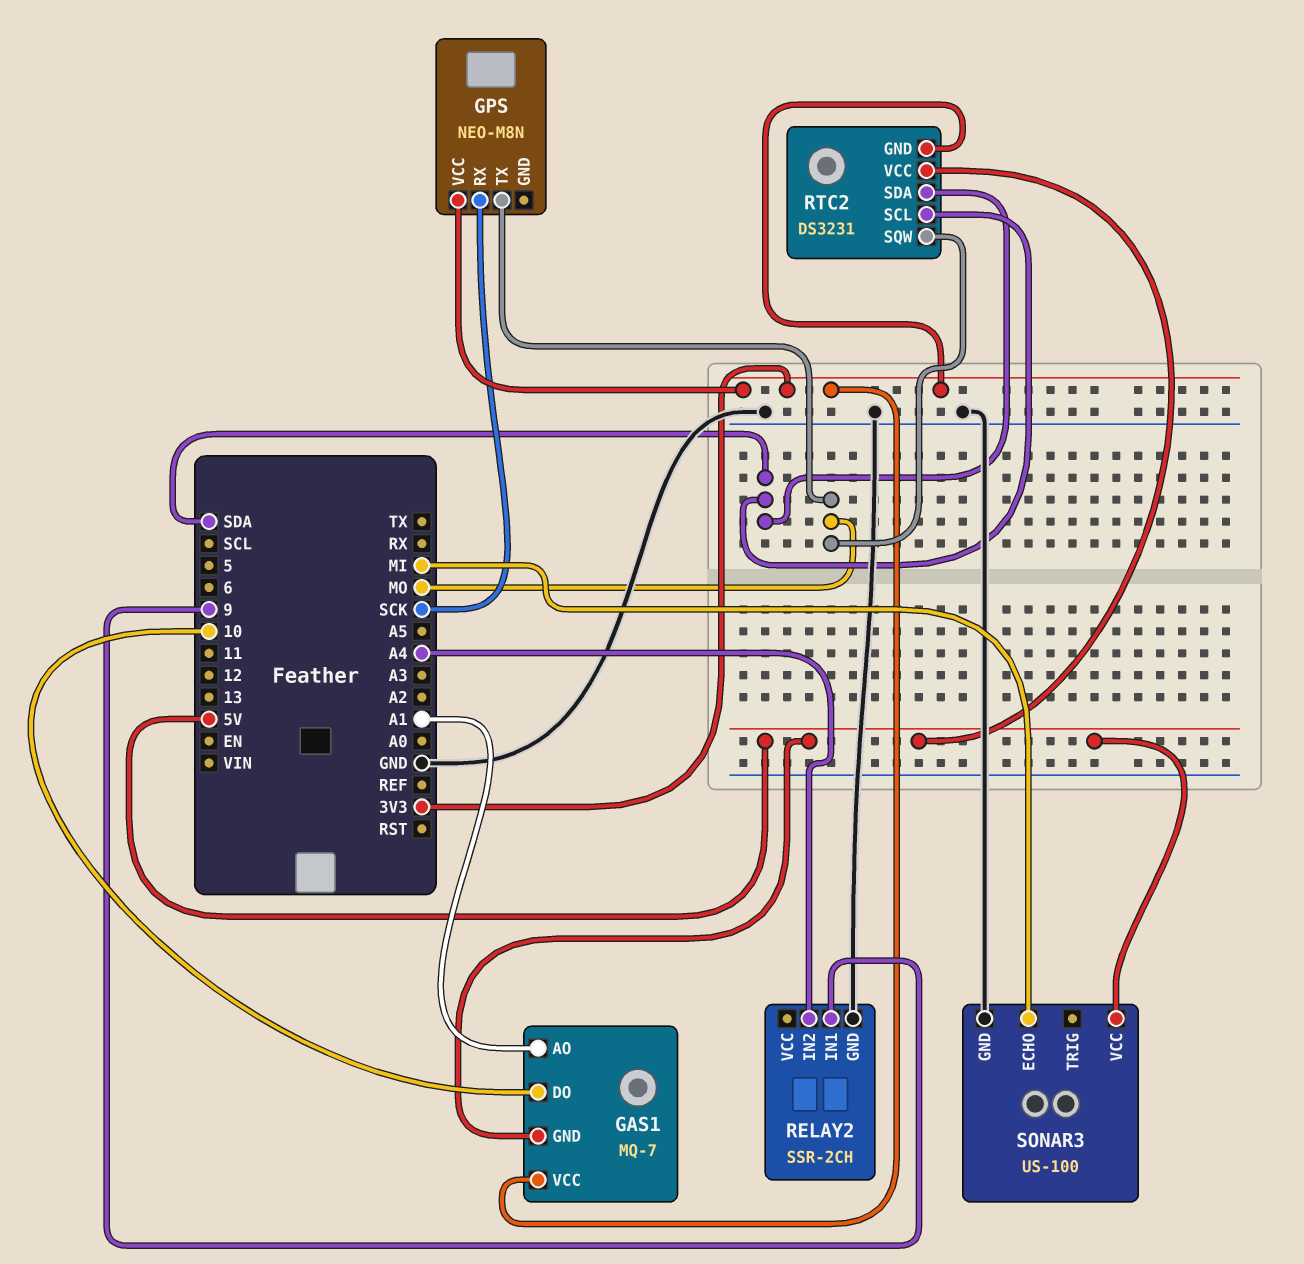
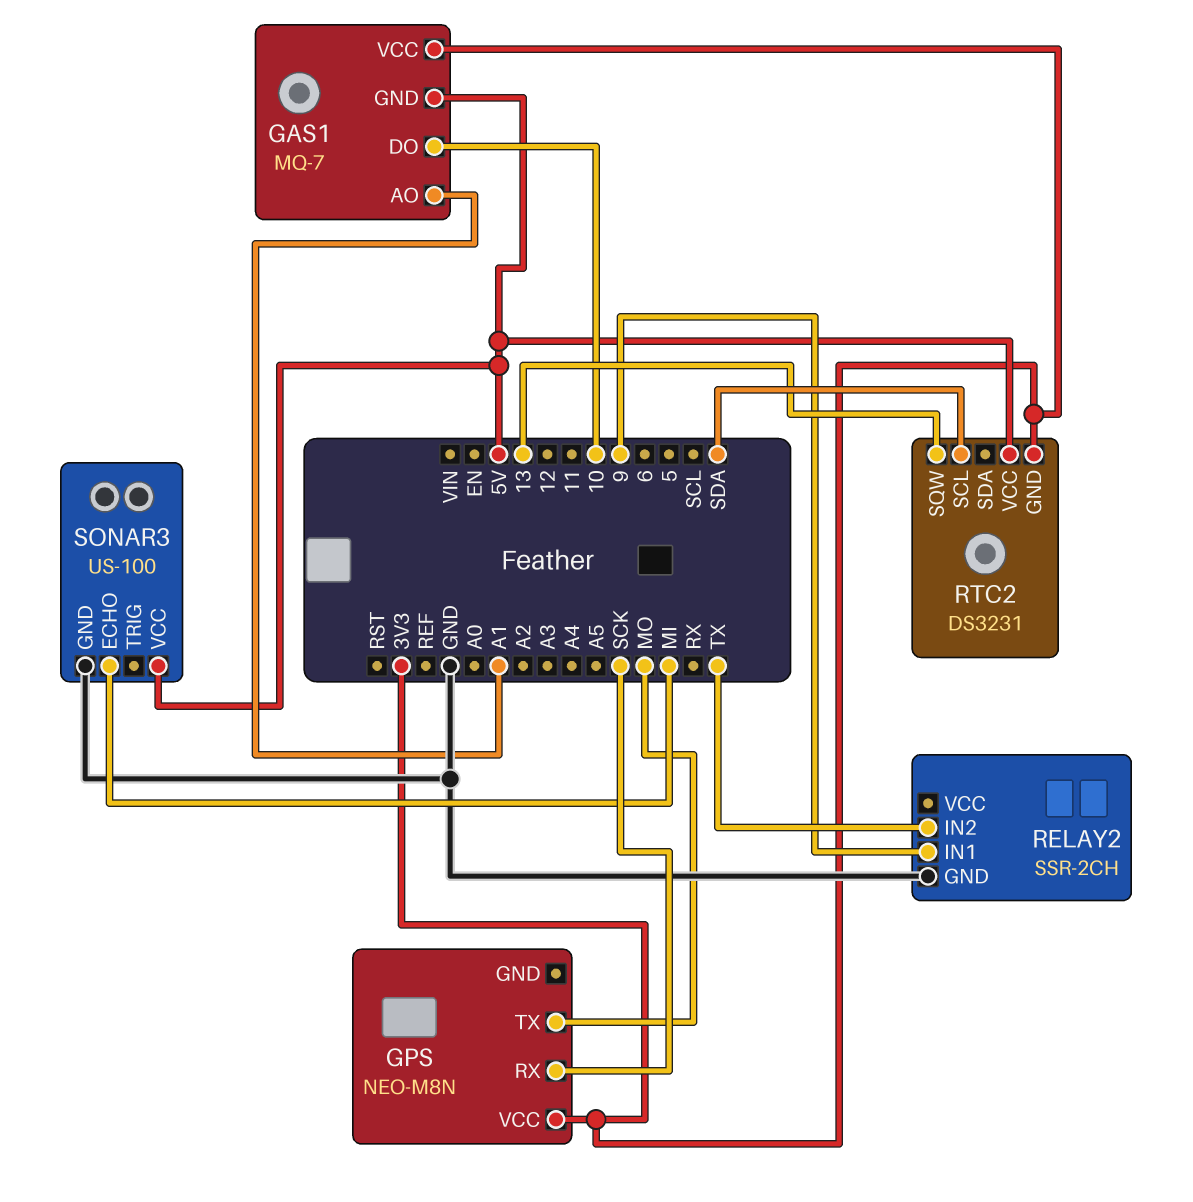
RELAY2 pin IN2: A4 -> TX
RTC2 pin SDA: SDA -> none
RTC2 pin SQW: MO -> 13

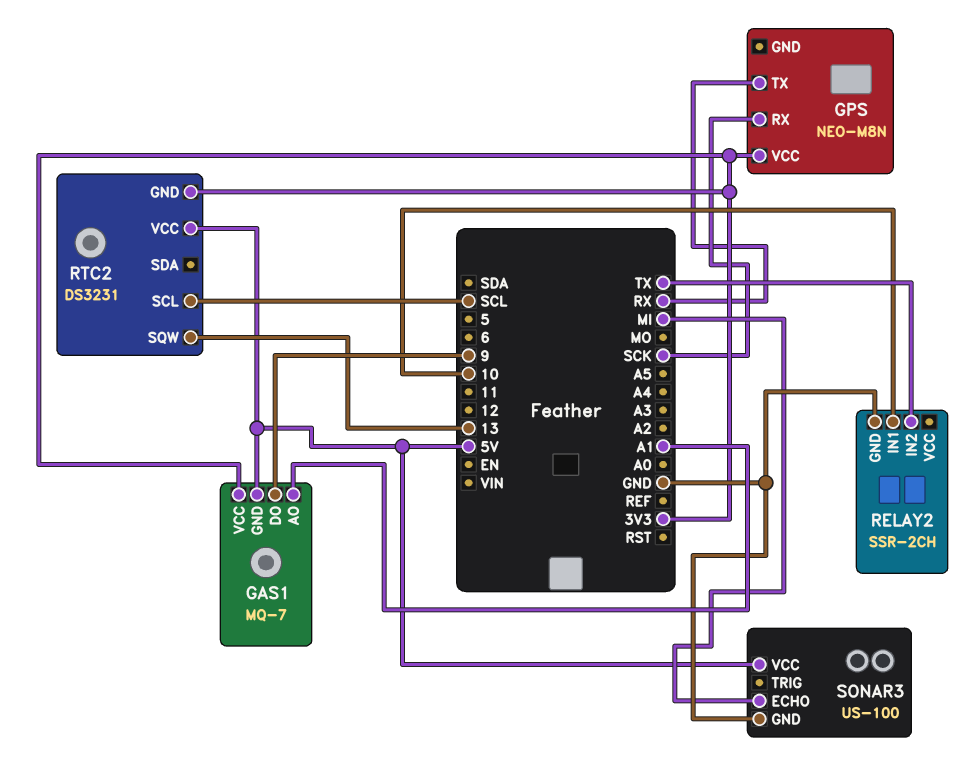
GAS1 pin DO: 10 -> 9
GPS pin TX: MO -> RX
RELAY2 pin IN1: 9 -> 10
RTC2 pin SCL: SDA -> SCL

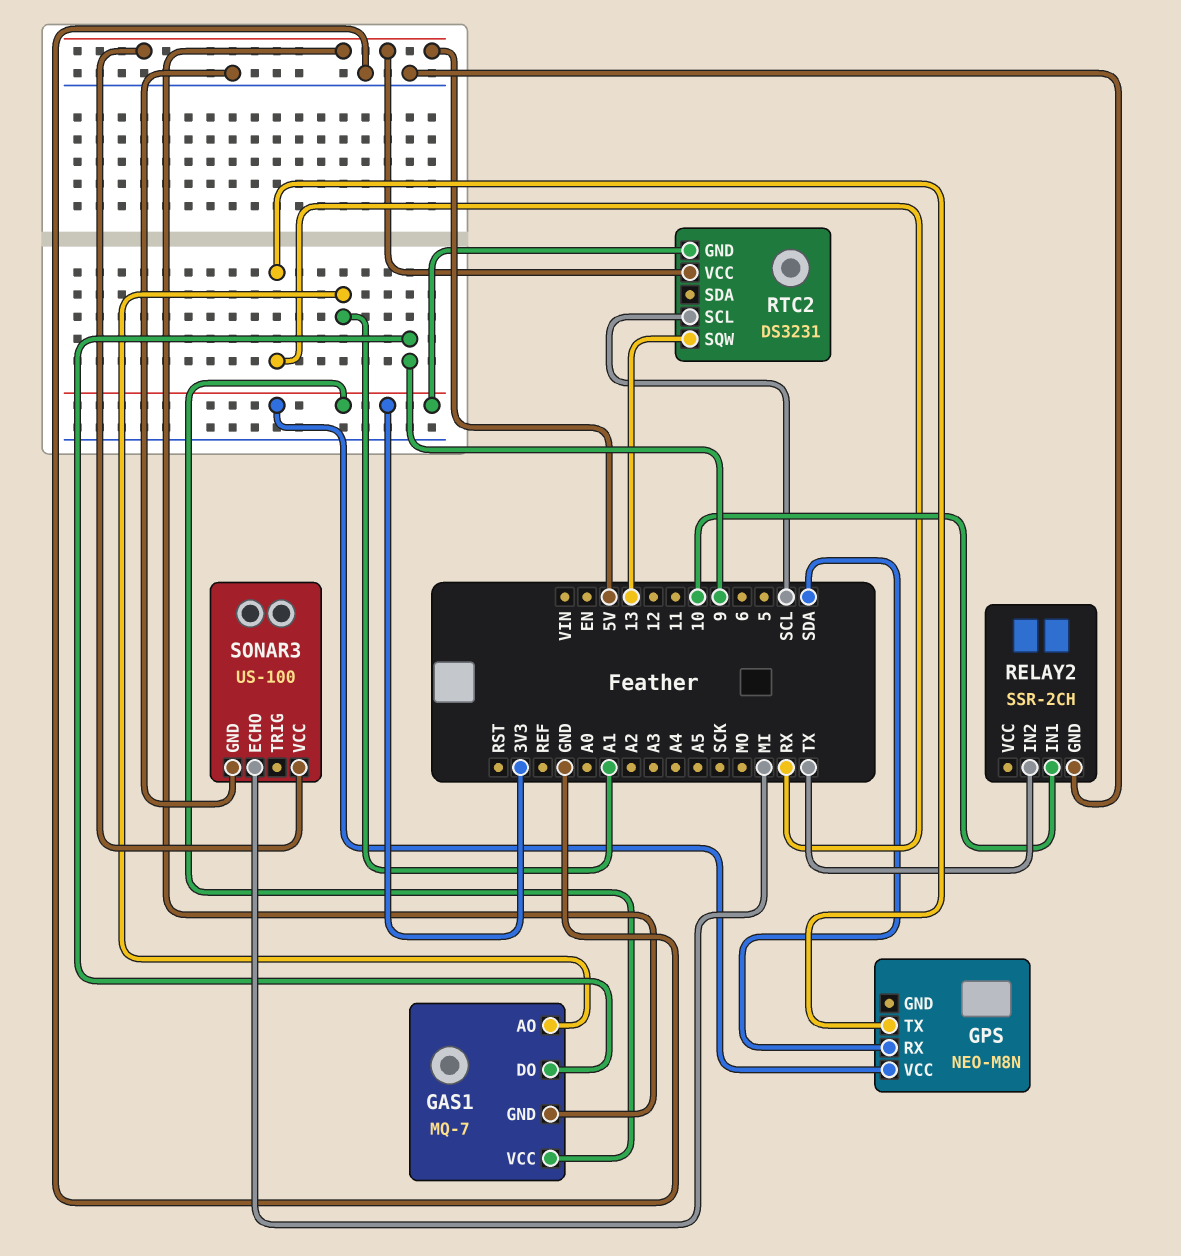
GPS pin RX: SCK -> SDA

